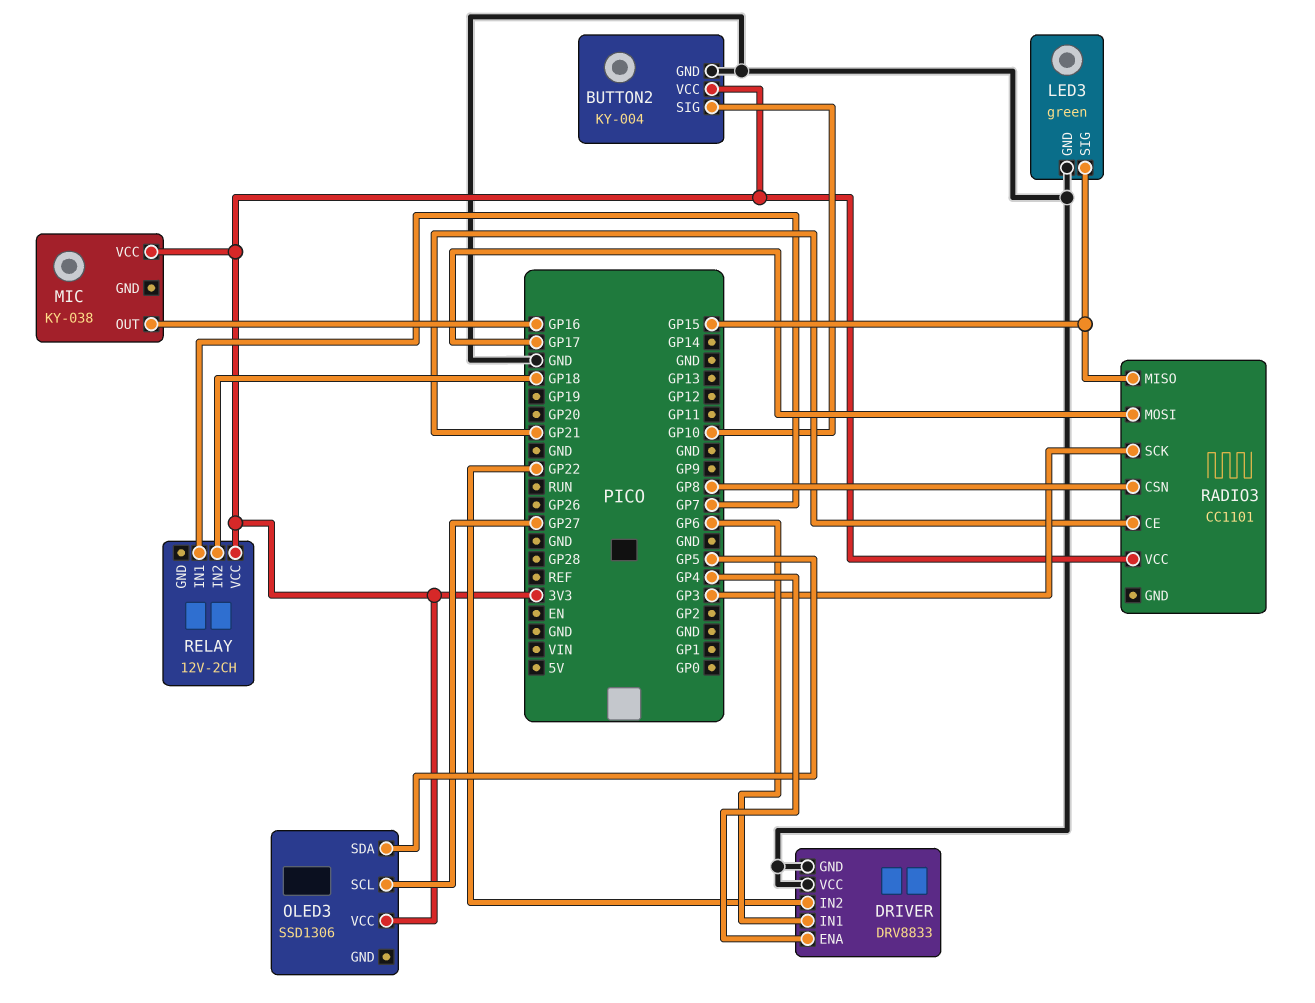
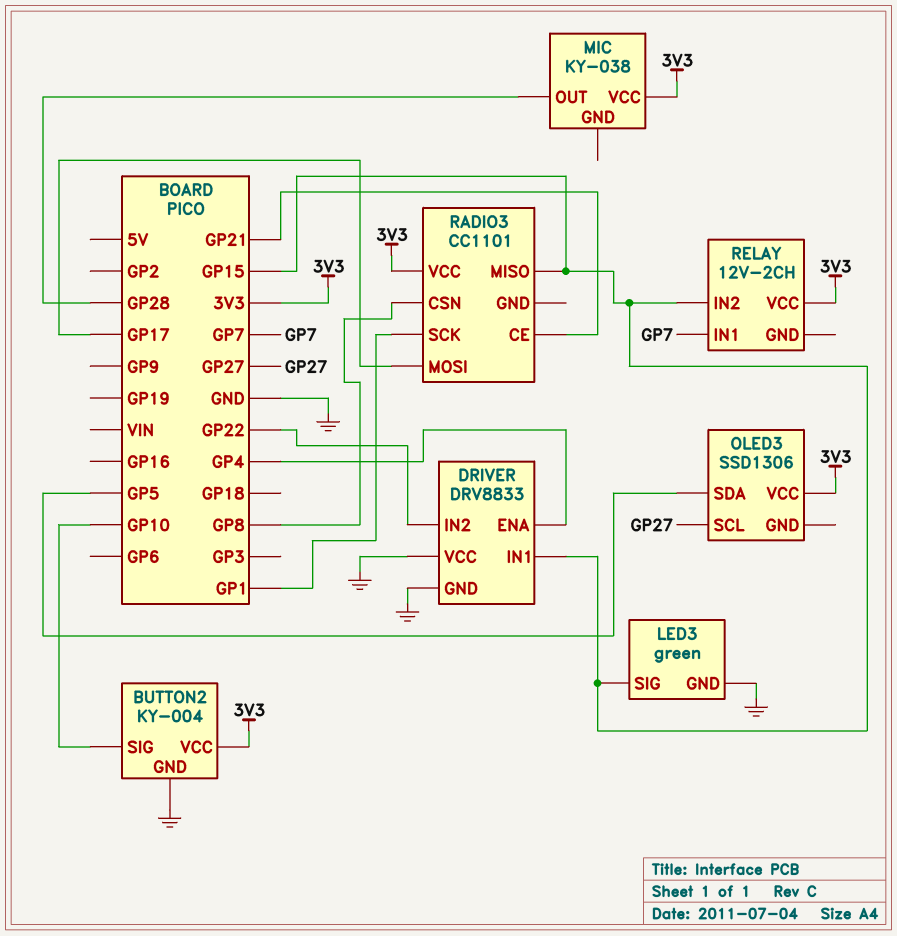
DRIVER pin IN1: GP6 -> GP15
MIC pin OUT: GP16 -> GP28
RADIO3 pin SCK: GP3 -> GP1
RELAY pin IN2: GP18 -> GP15

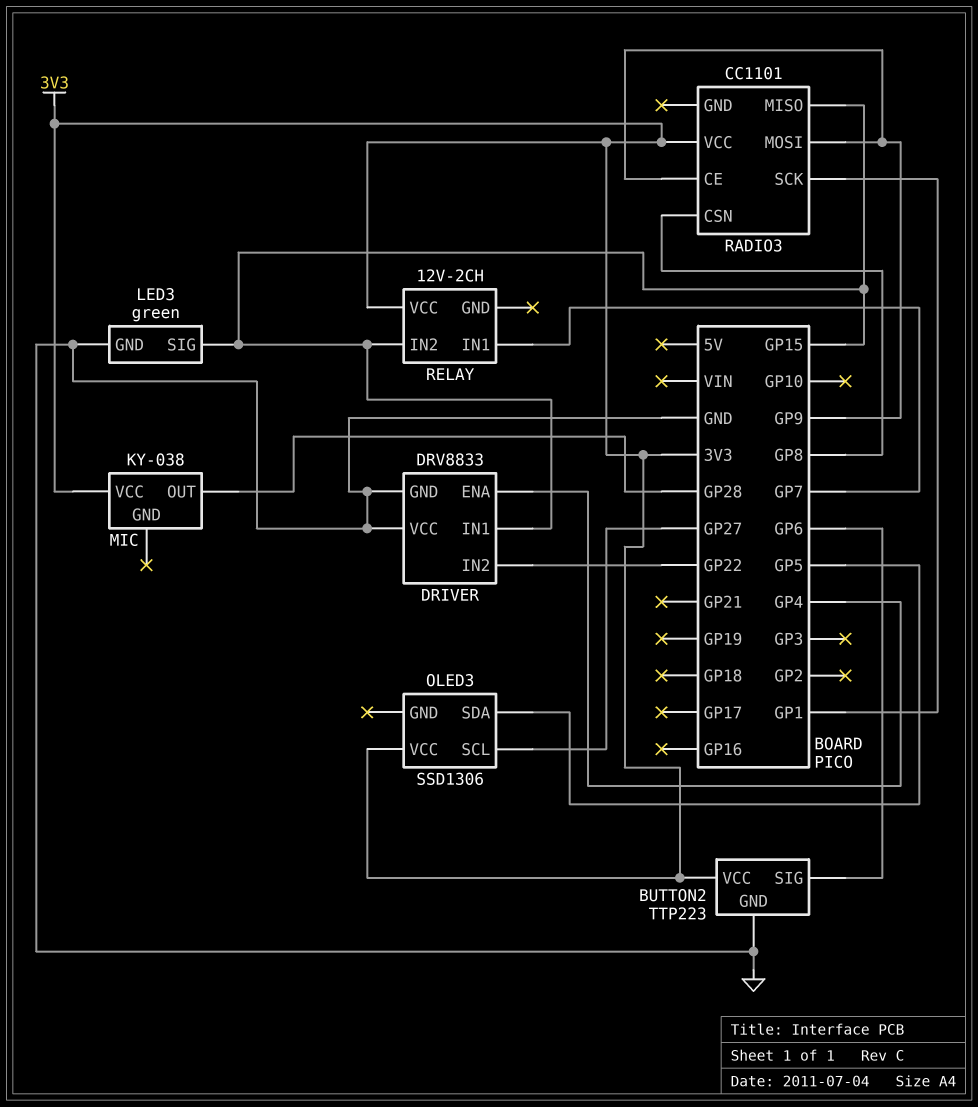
BUTTON2: KY-004 -> TTP223
BUTTON2 pin SIG: GP10 -> GP6
RADIO3 pin CE: GP21 -> GP9
RADIO3 pin MOSI: GP17 -> GP9

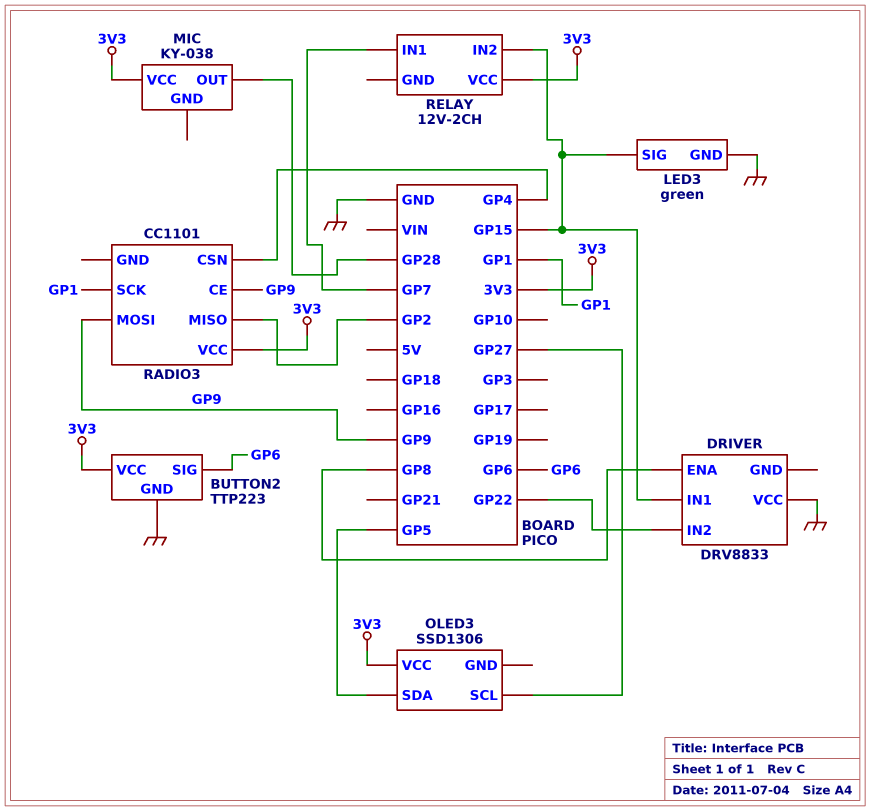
DRIVER pin ENA: GP4 -> GP8
DRIVER pin GND: GND -> none
RADIO3 pin CSN: GP8 -> GP4
RADIO3 pin MISO: GP15 -> GP2

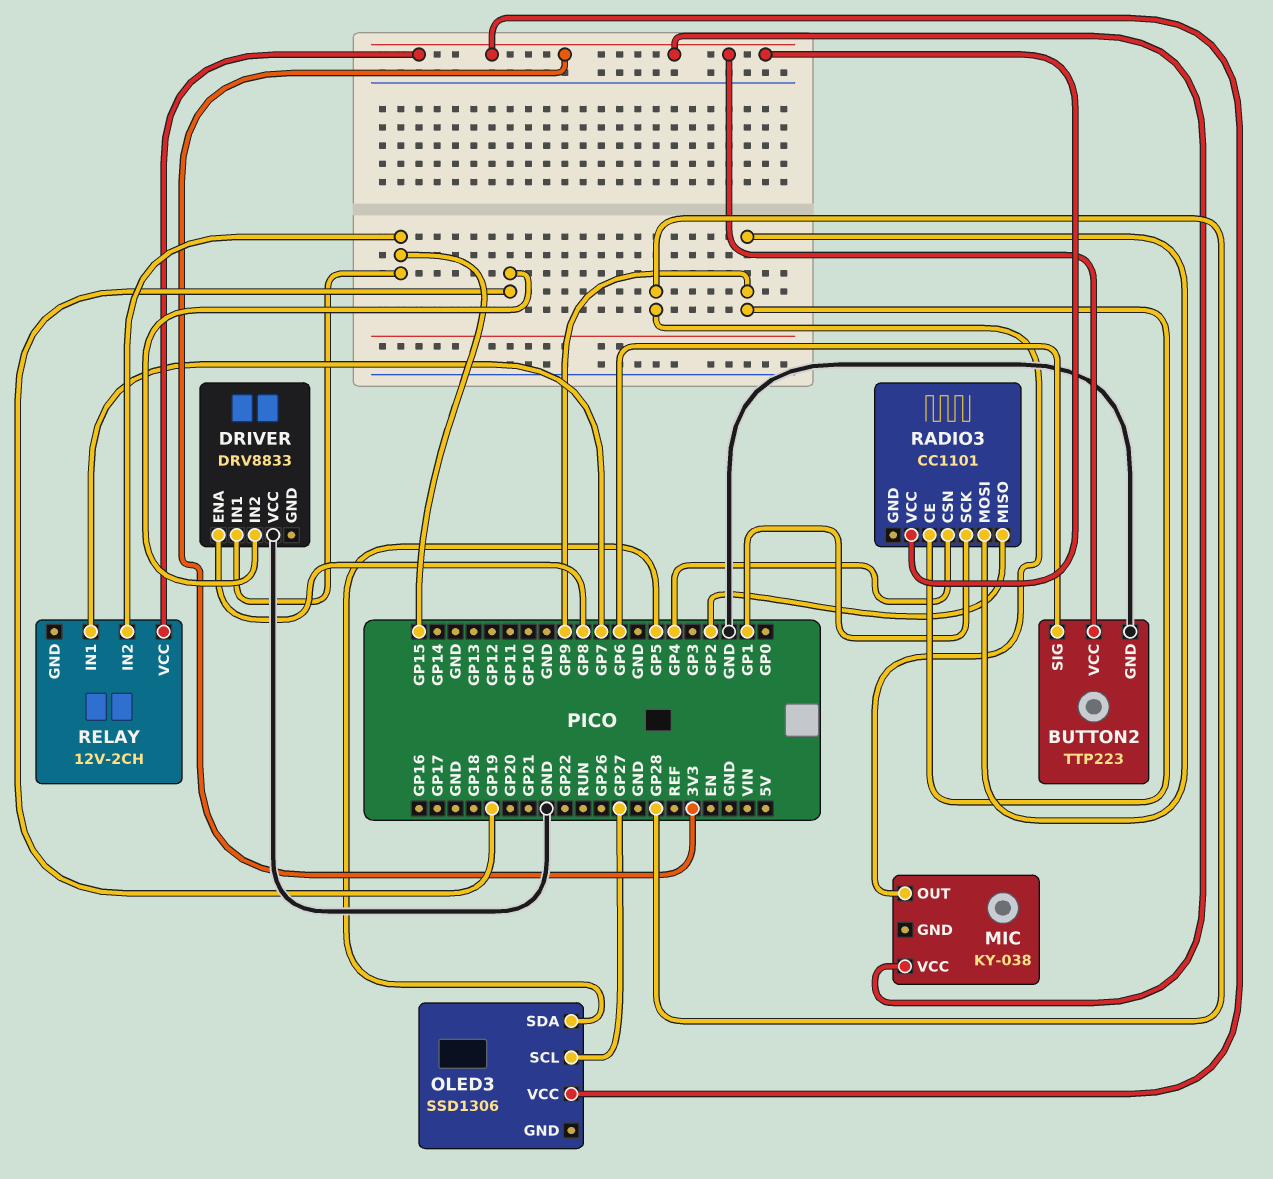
DRIVER pin IN2: GP22 -> GP19
LED3: green -> none
LED3 pin GND: GND -> none
LED3 pin SIG: GP15 -> none

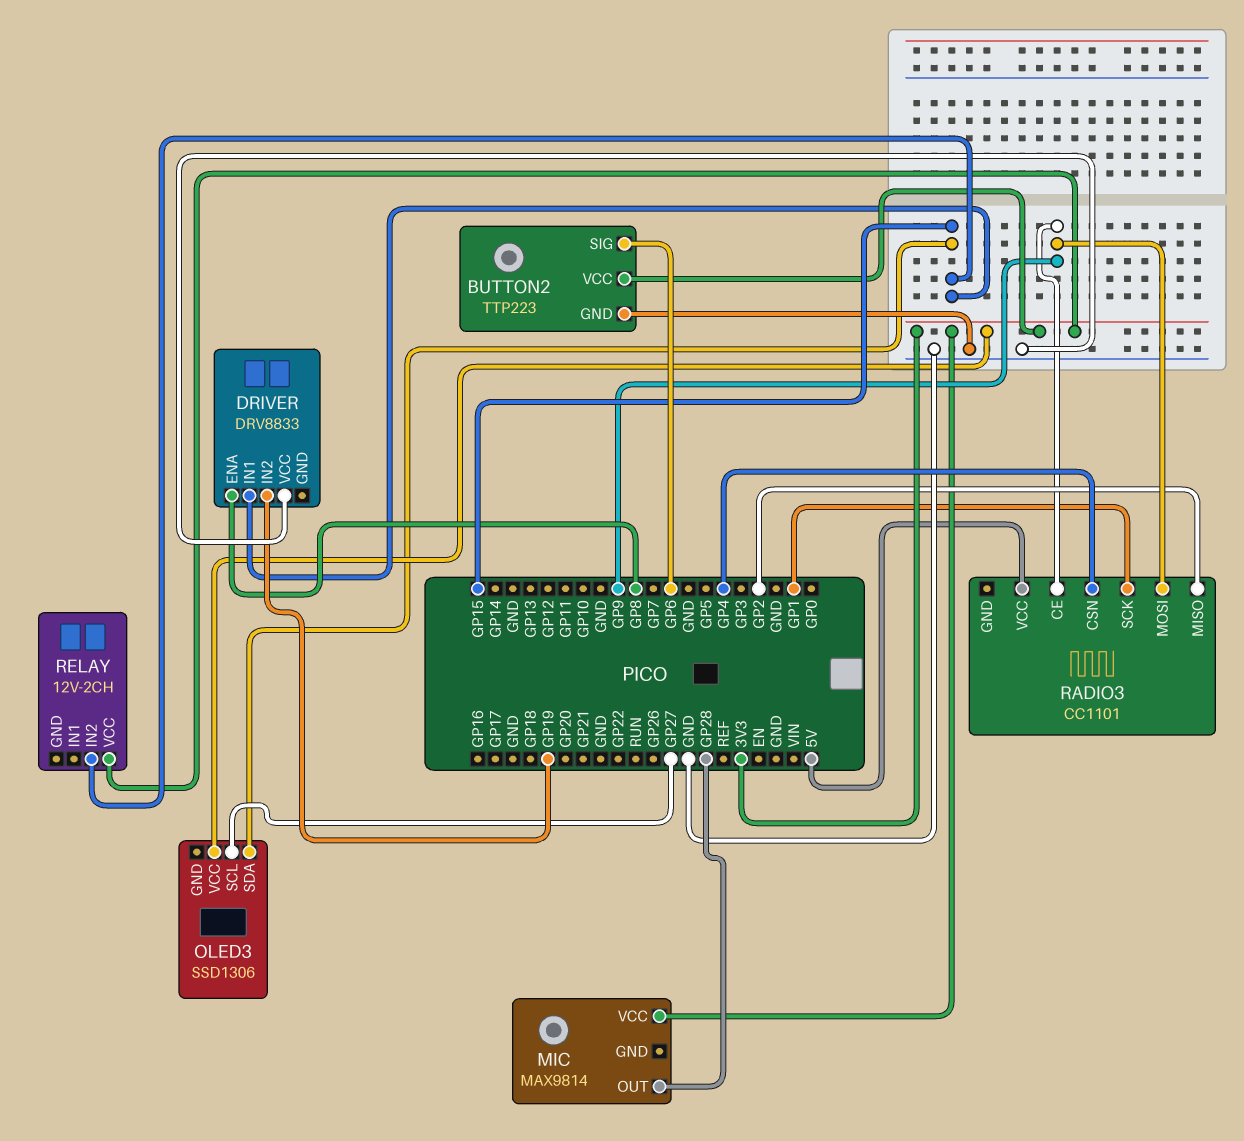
MIC: KY-038 -> MAX9814
OLED3 pin SDA: GP5 -> GP15
RADIO3 pin VCC: 3V3 -> 5V
RELAY pin IN1: GP7 -> none

